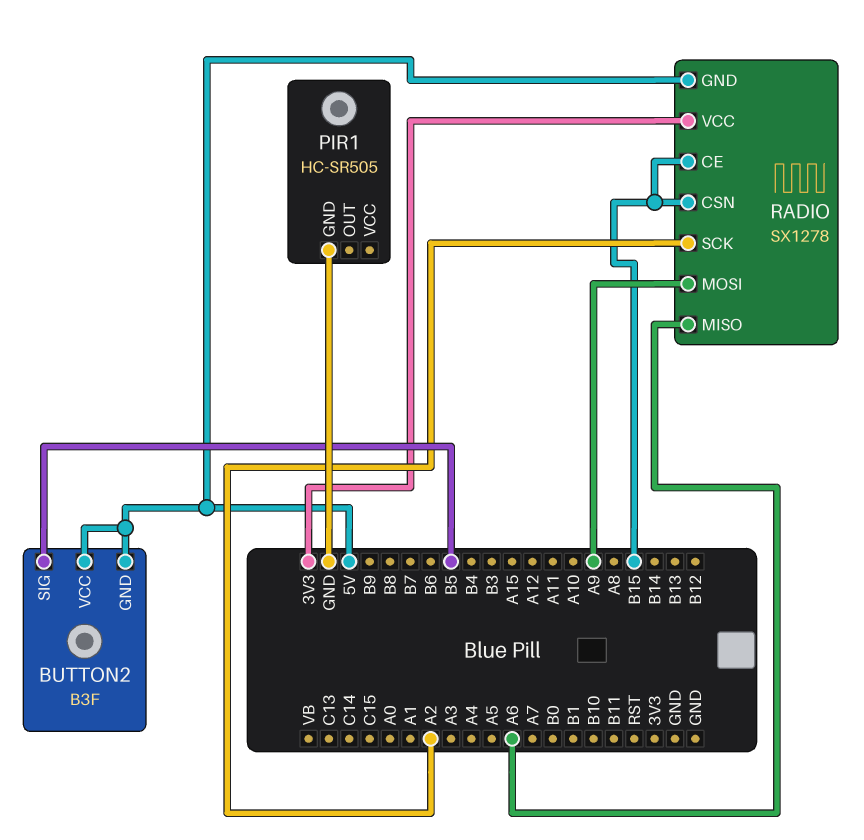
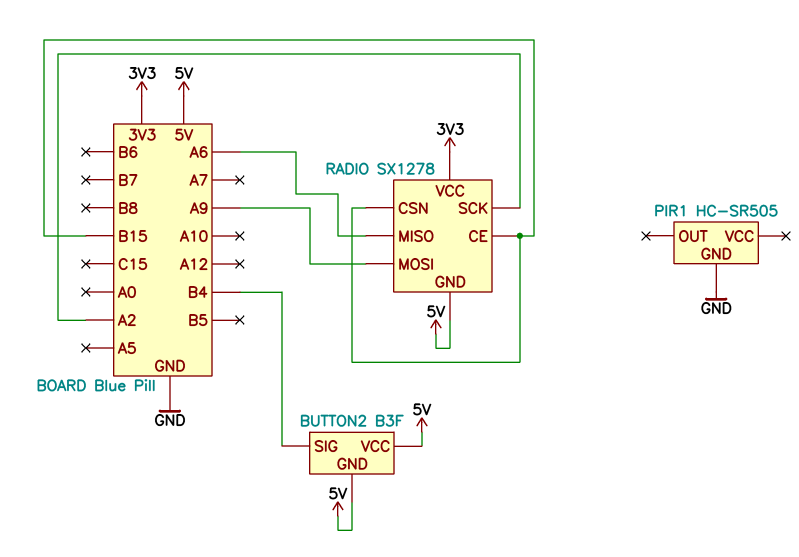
BUTTON2 pin SIG: B5 -> B4

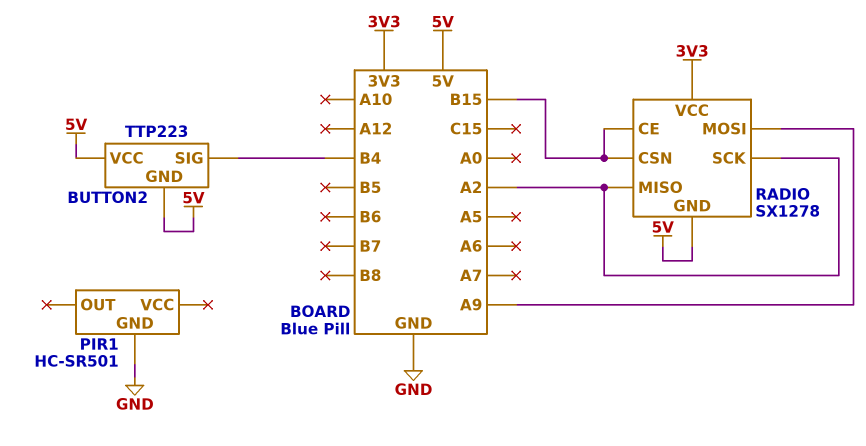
BUTTON2: B3F -> TTP223
PIR1: HC-SR505 -> HC-SR501
RADIO pin MISO: A6 -> A2

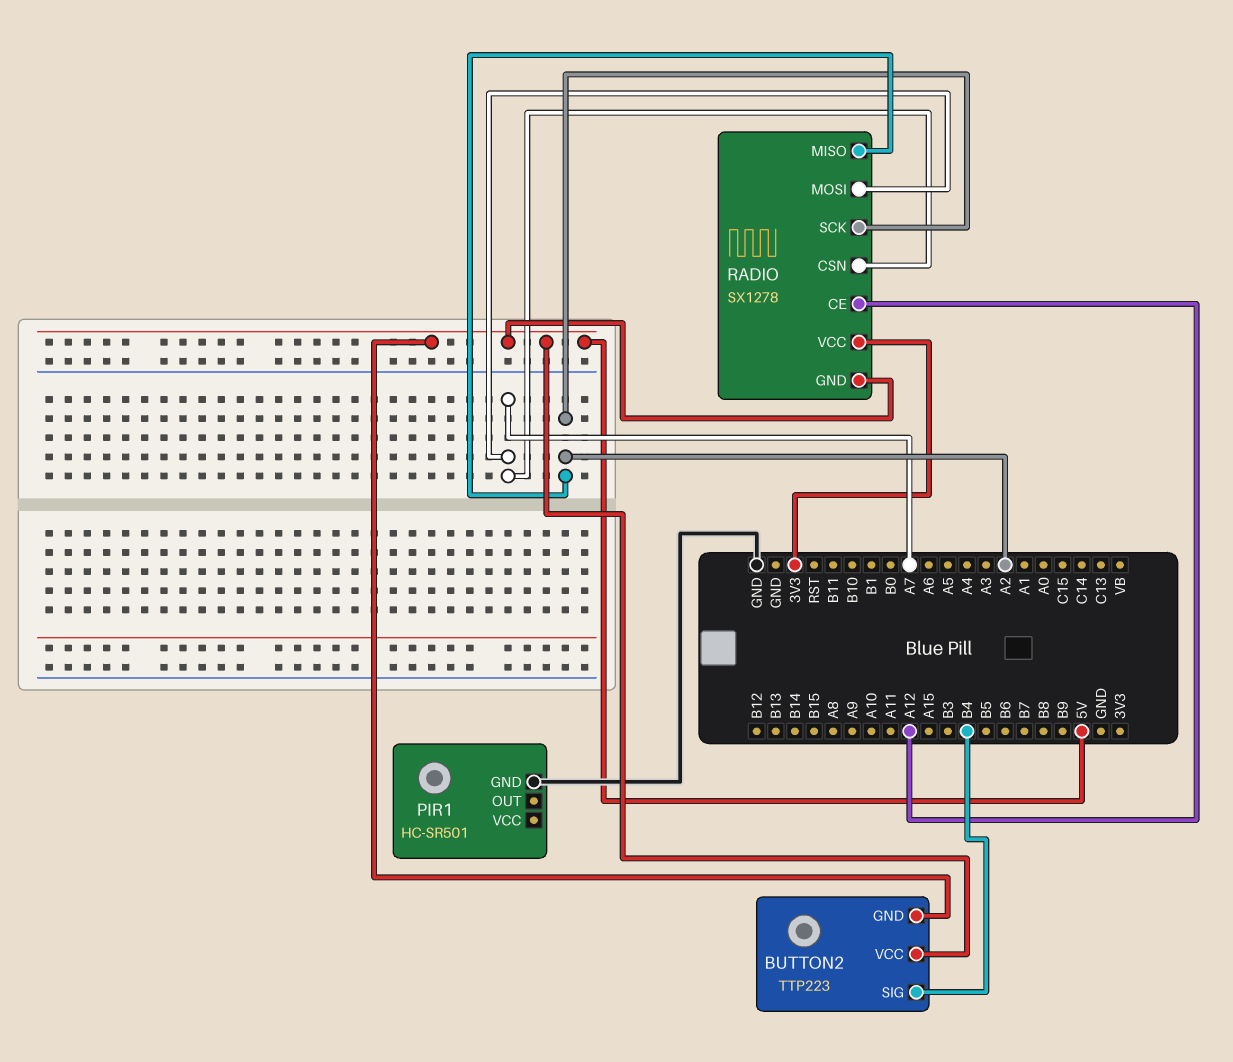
RADIO pin CE: B15 -> A12
RADIO pin CSN: B15 -> A7
RADIO pin MOSI: A9 -> A7

